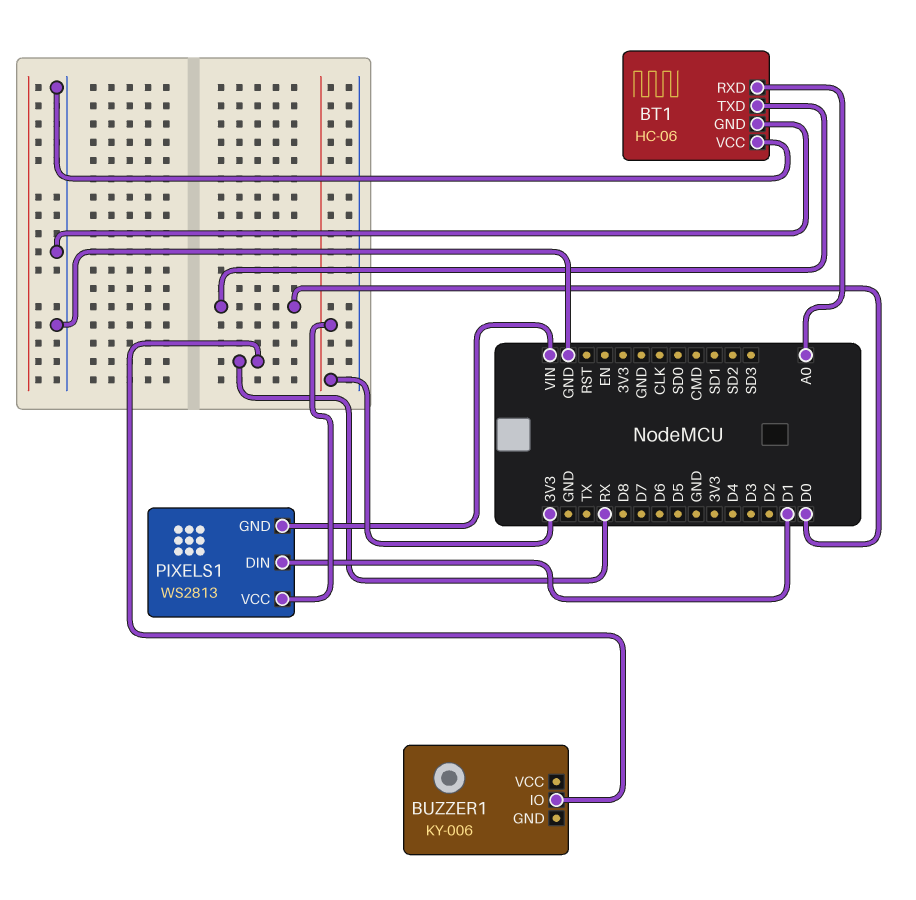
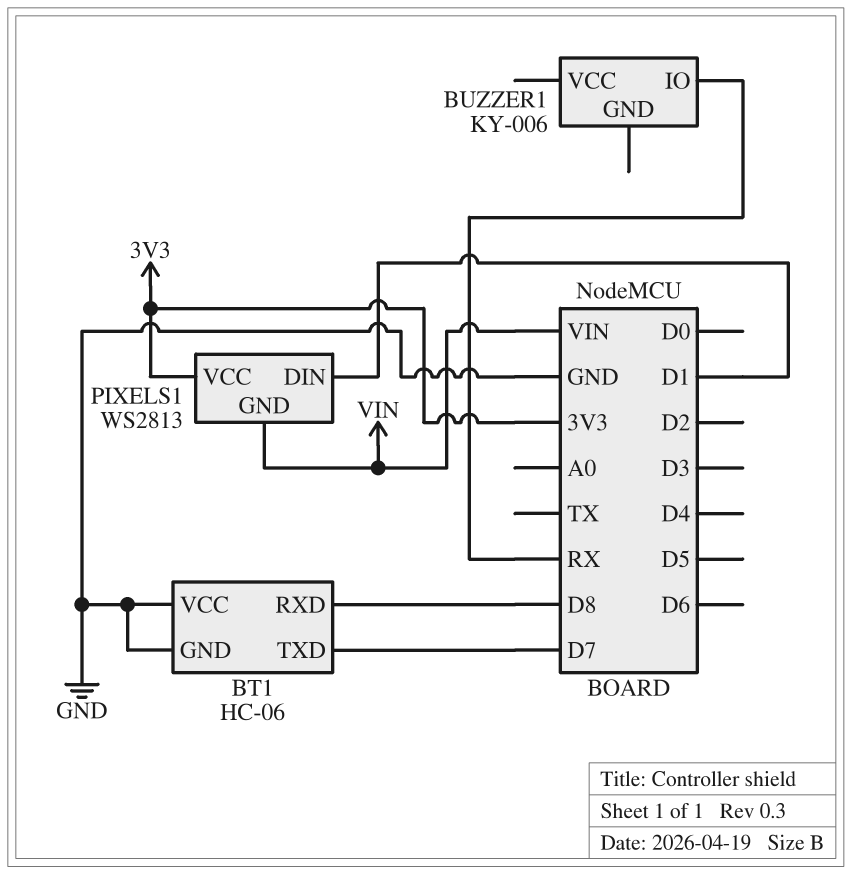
BT1 pin RXD: A0 -> D8
BT1 pin TXD: D0 -> D7

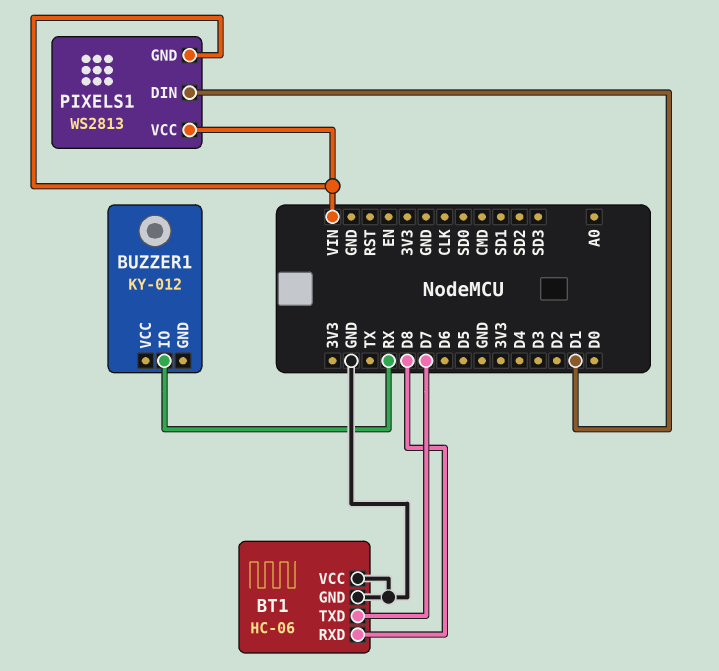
BUZZER1: KY-006 -> KY-012
PIXELS1 pin VCC: 3V3 -> VIN

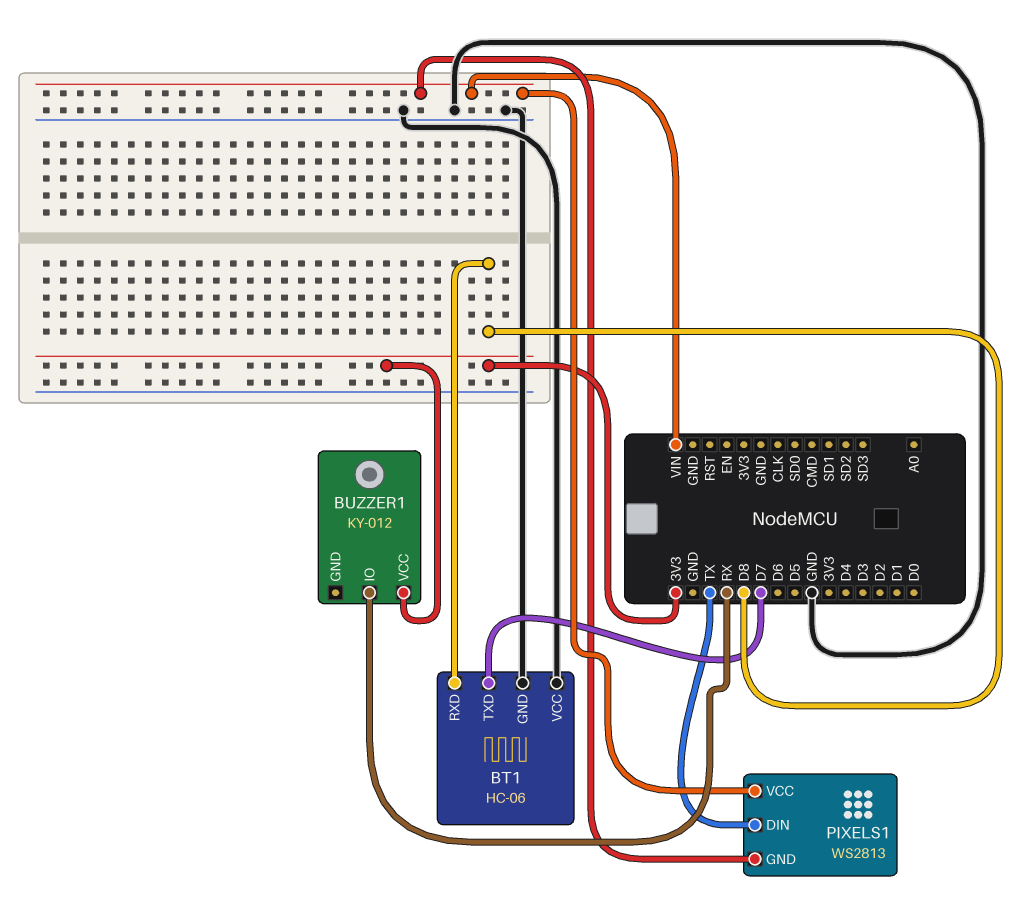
BUZZER1 pin VCC: none -> 3V3
PIXELS1 pin DIN: D1 -> TX

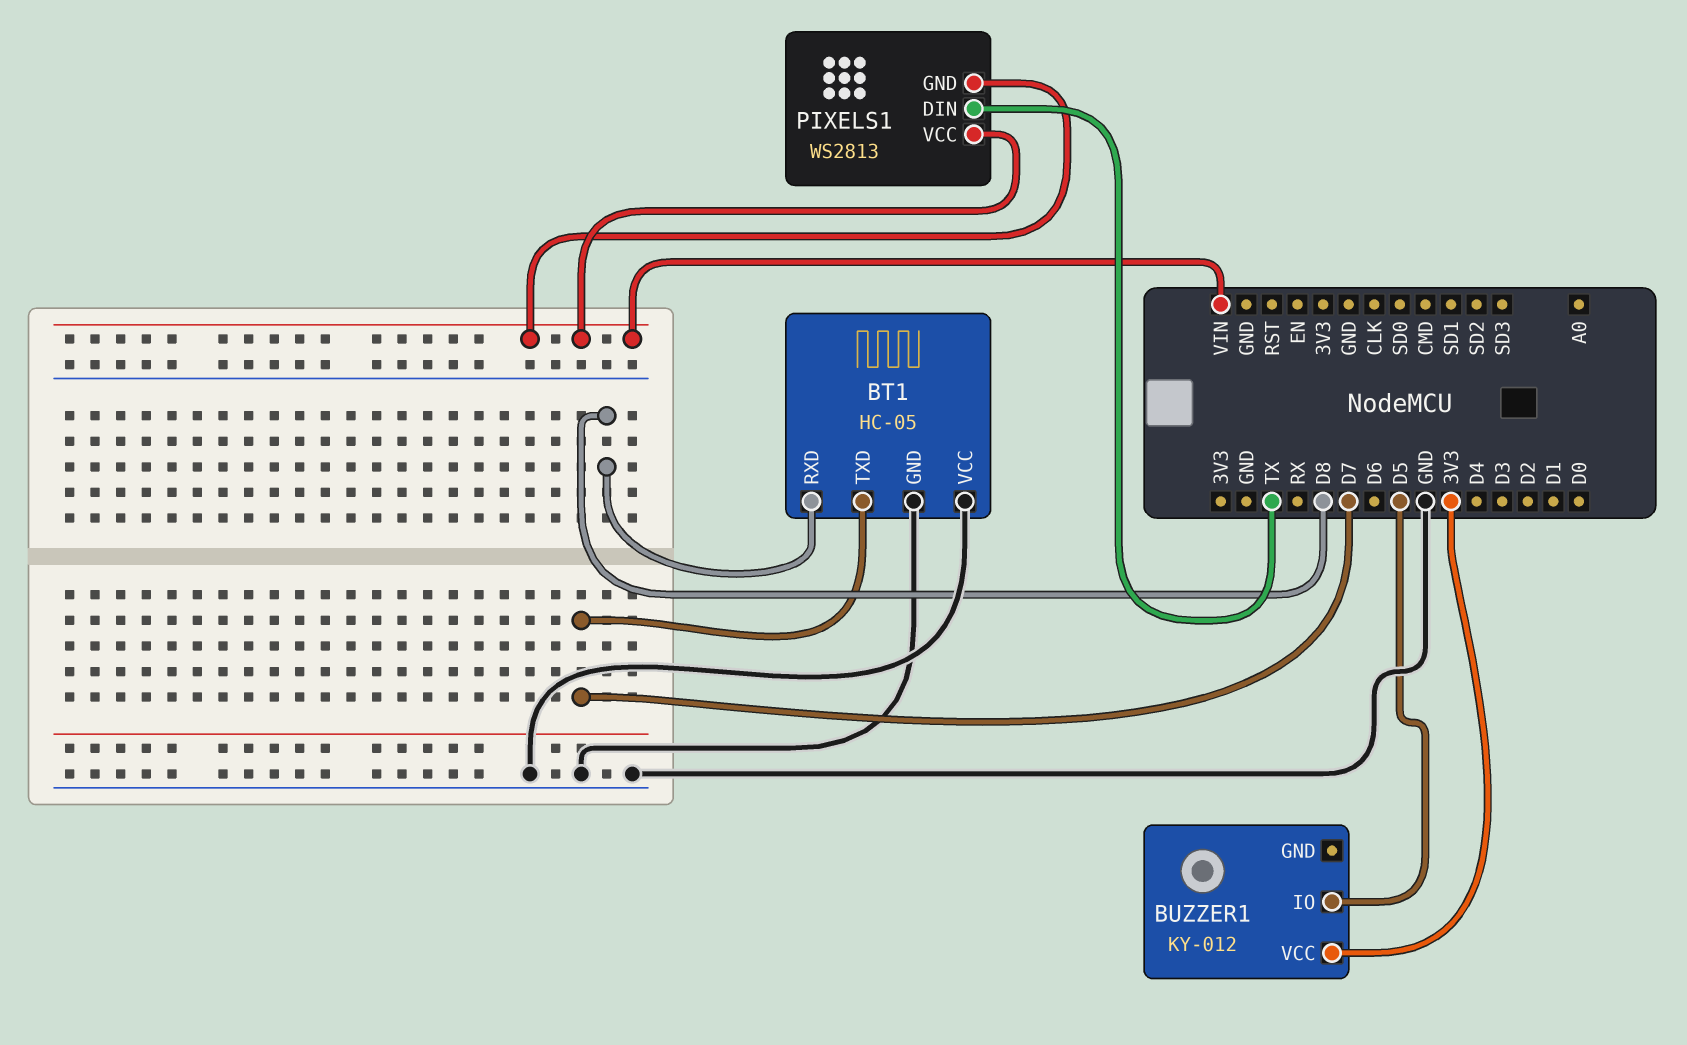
BT1: HC-06 -> HC-05
BUZZER1 pin IO: RX -> D5

